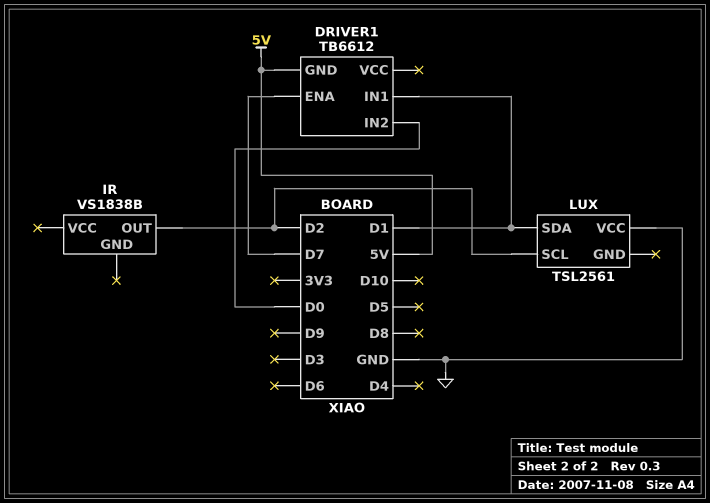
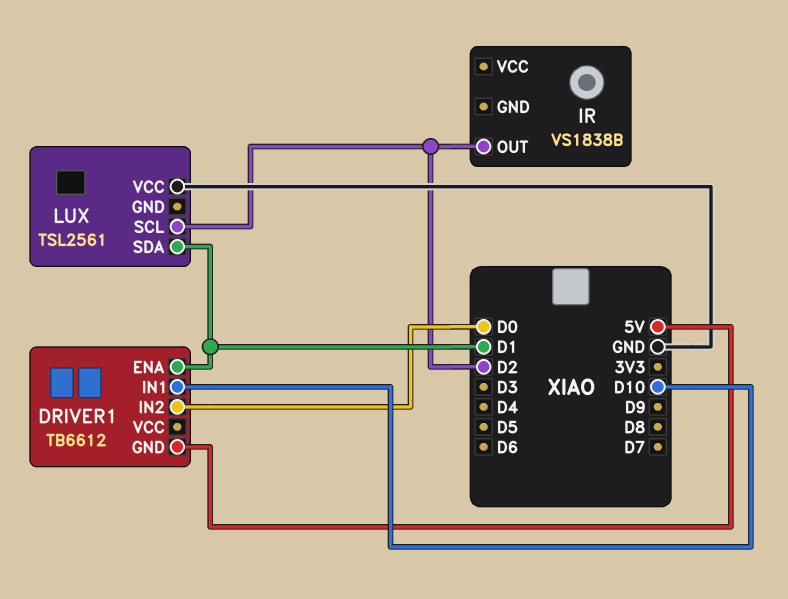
DRIVER1 pin ENA: D7 -> D1
DRIVER1 pin IN1: D1 -> D10

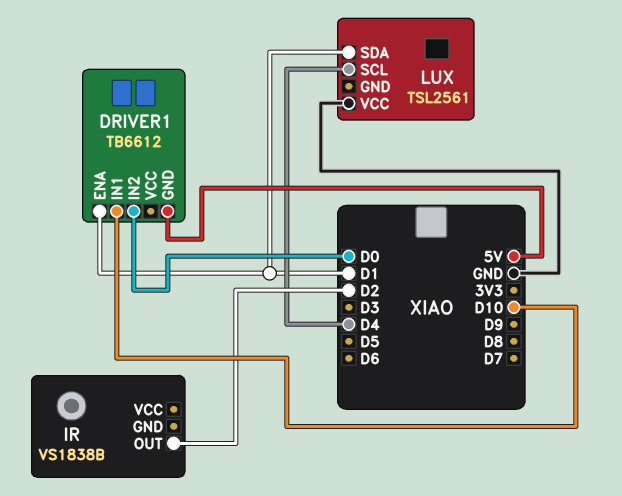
LUX pin SCL: D2 -> D4

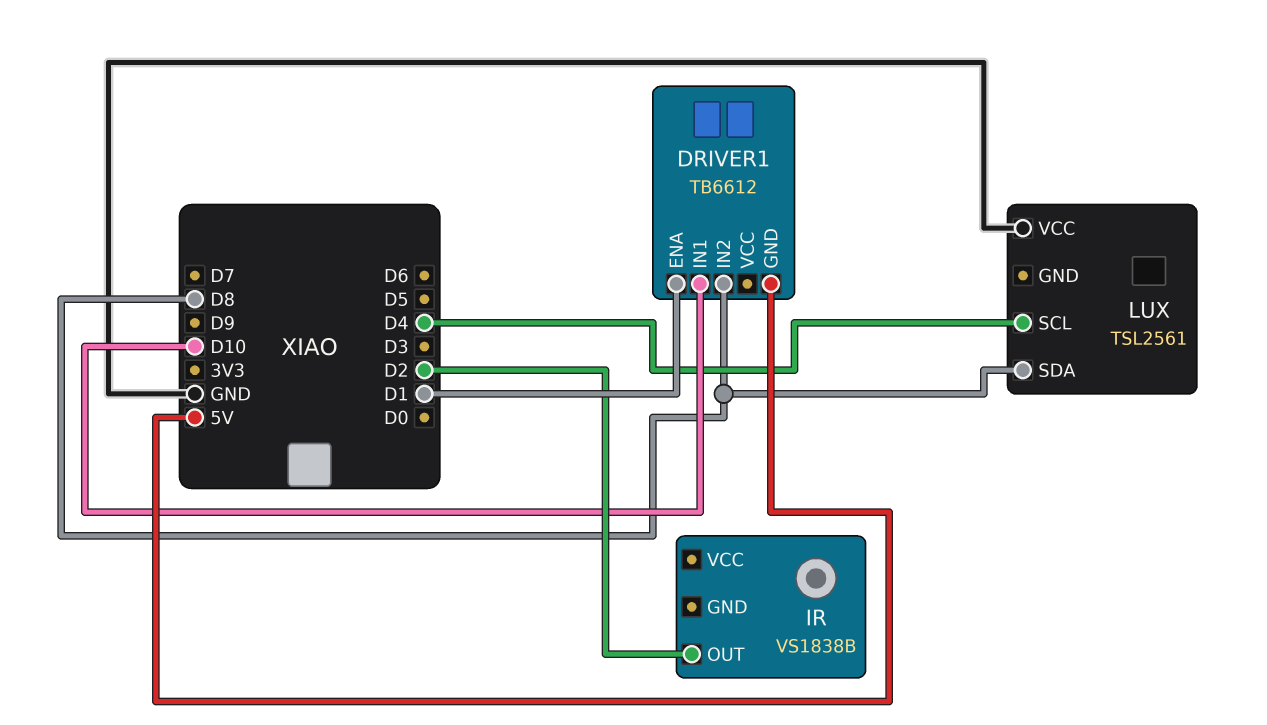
DRIVER1 pin IN2: D0 -> D8
LUX pin SDA: D1 -> D8

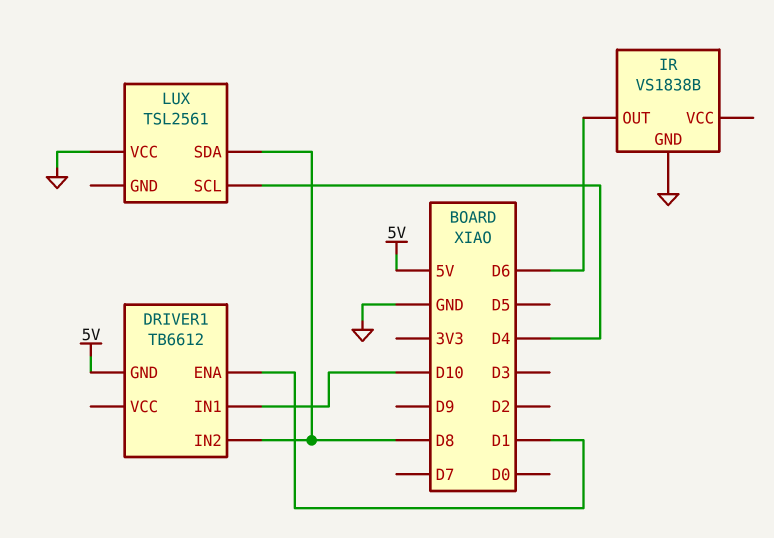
IR pin GND: none -> GND
IR pin OUT: D2 -> D6

